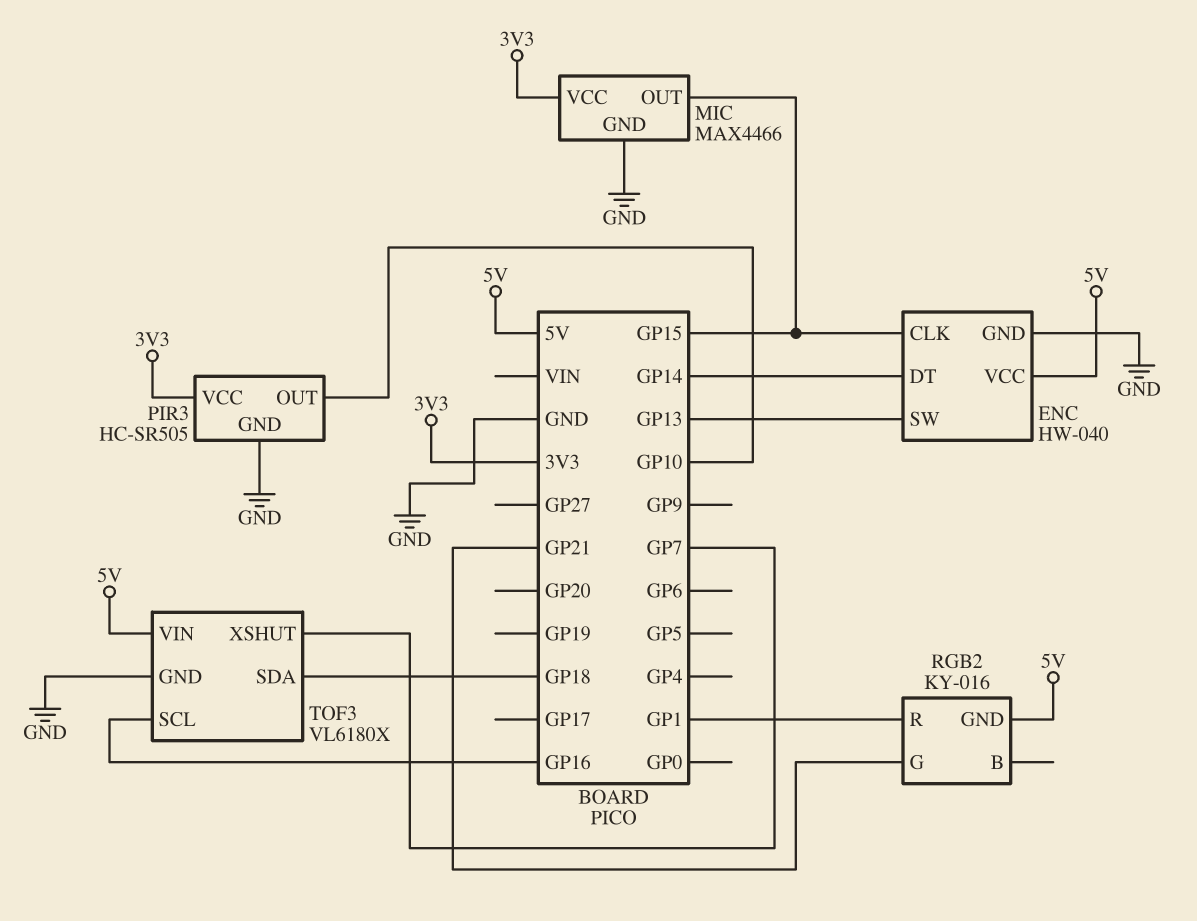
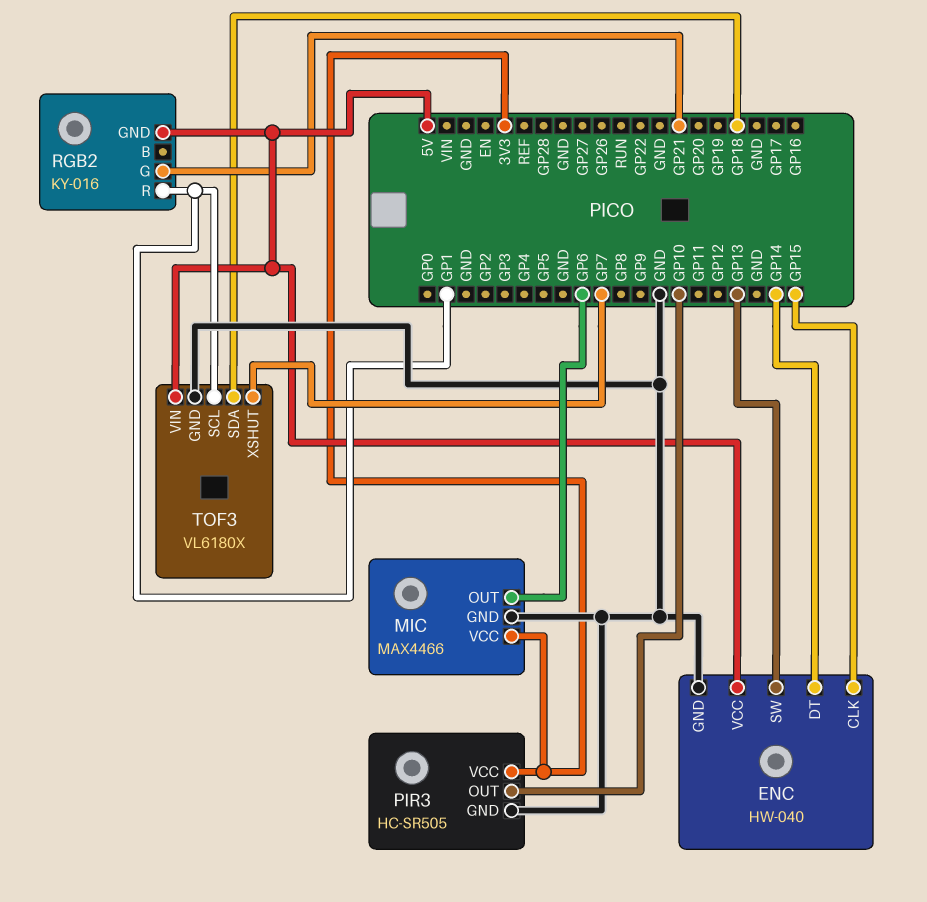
MIC pin OUT: GP15 -> GP6
TOF3 pin SCL: GP16 -> GP1

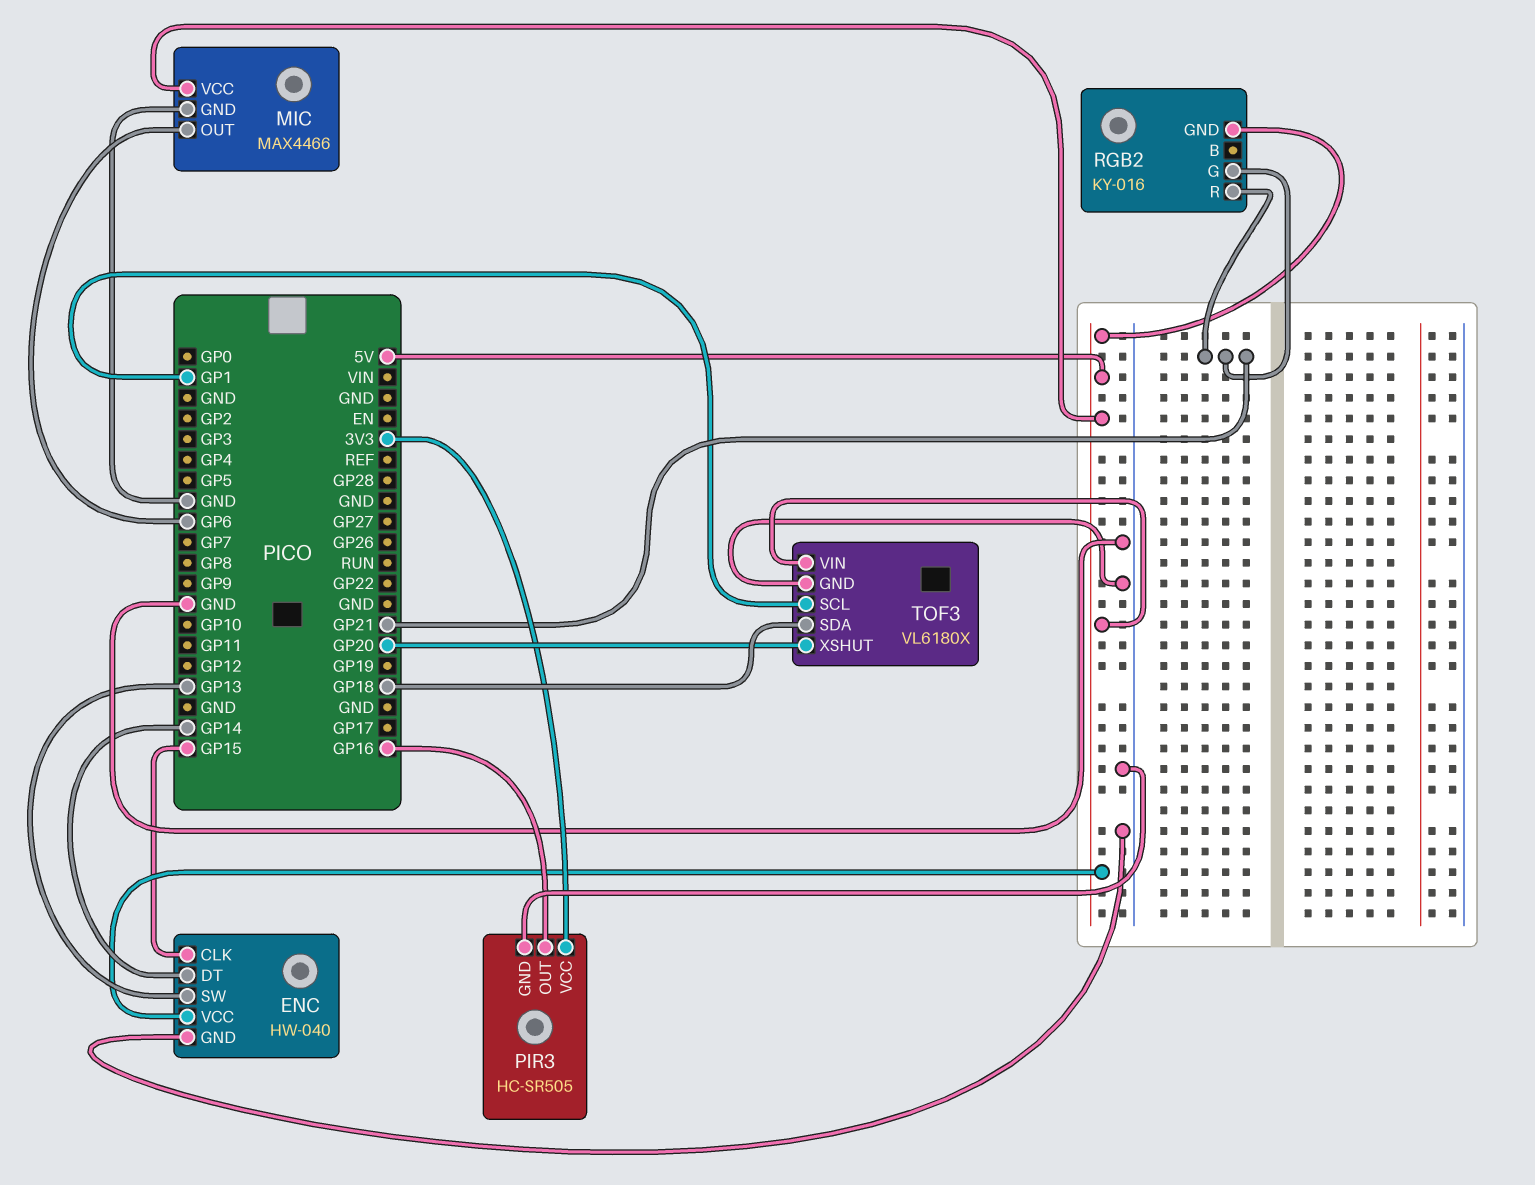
MIC pin VCC: 3V3 -> 5V
PIR3 pin OUT: GP10 -> GP16
RGB2 pin R: GP1 -> GP21
TOF3 pin XSHUT: GP7 -> GP20

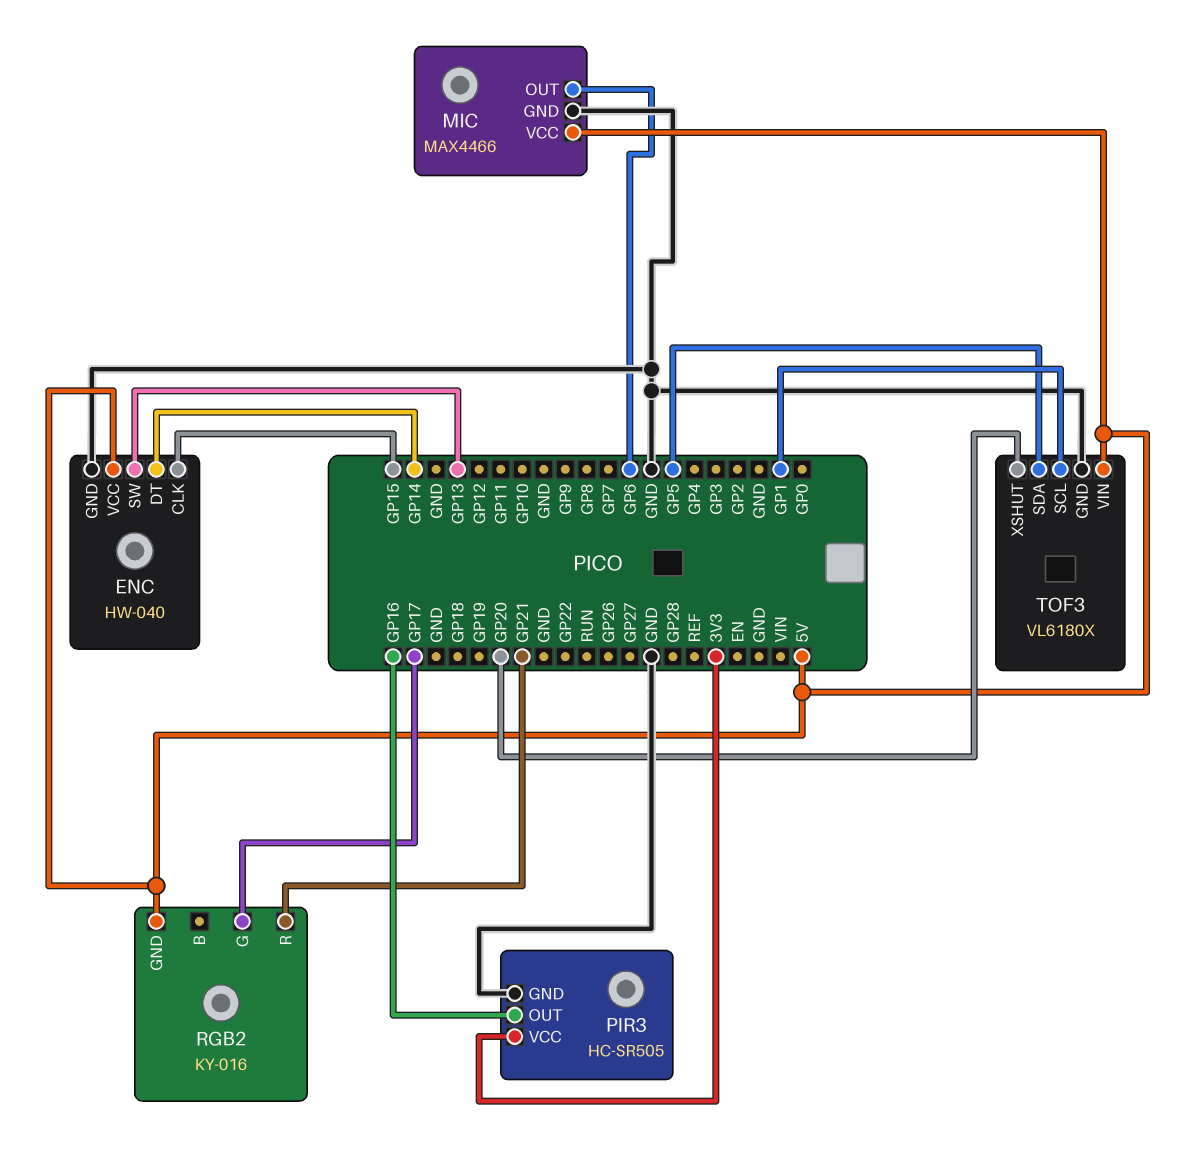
RGB2 pin G: GP21 -> GP17
TOF3 pin SDA: GP18 -> GP5

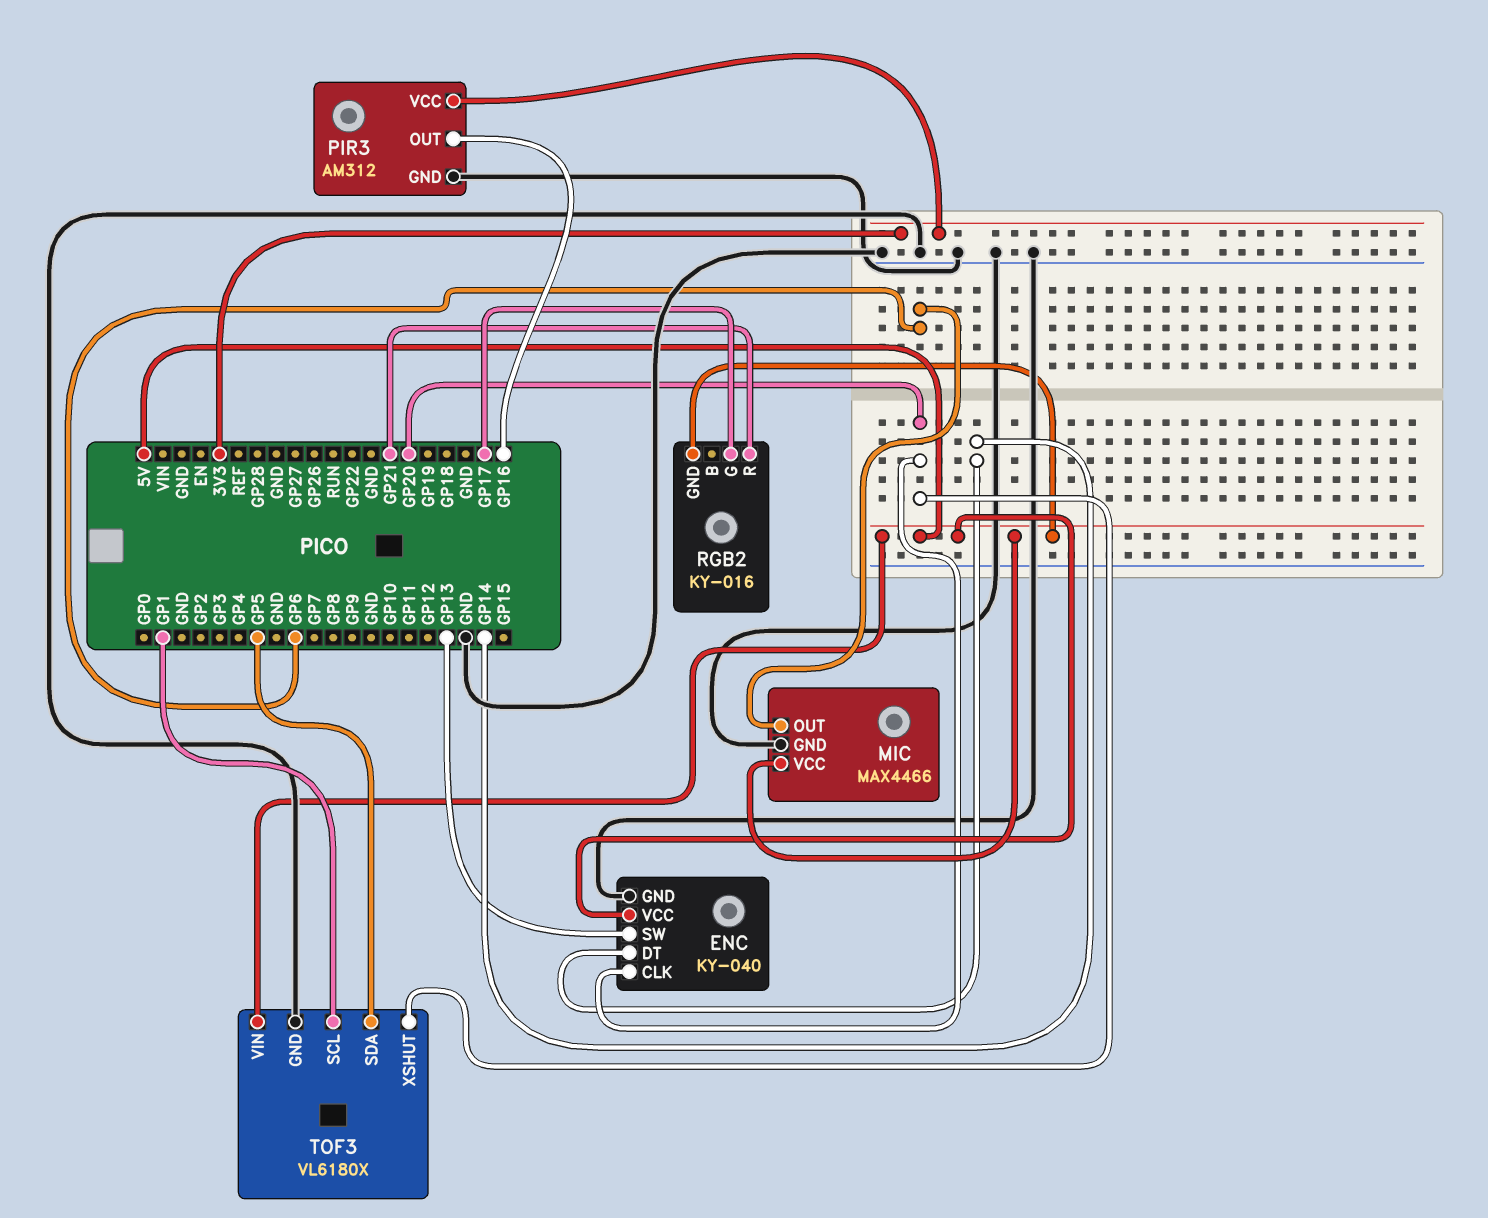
ENC: HW-040 -> KY-040
ENC pin CLK: GP15 -> GP20
PIR3: HC-SR505 -> AM312

